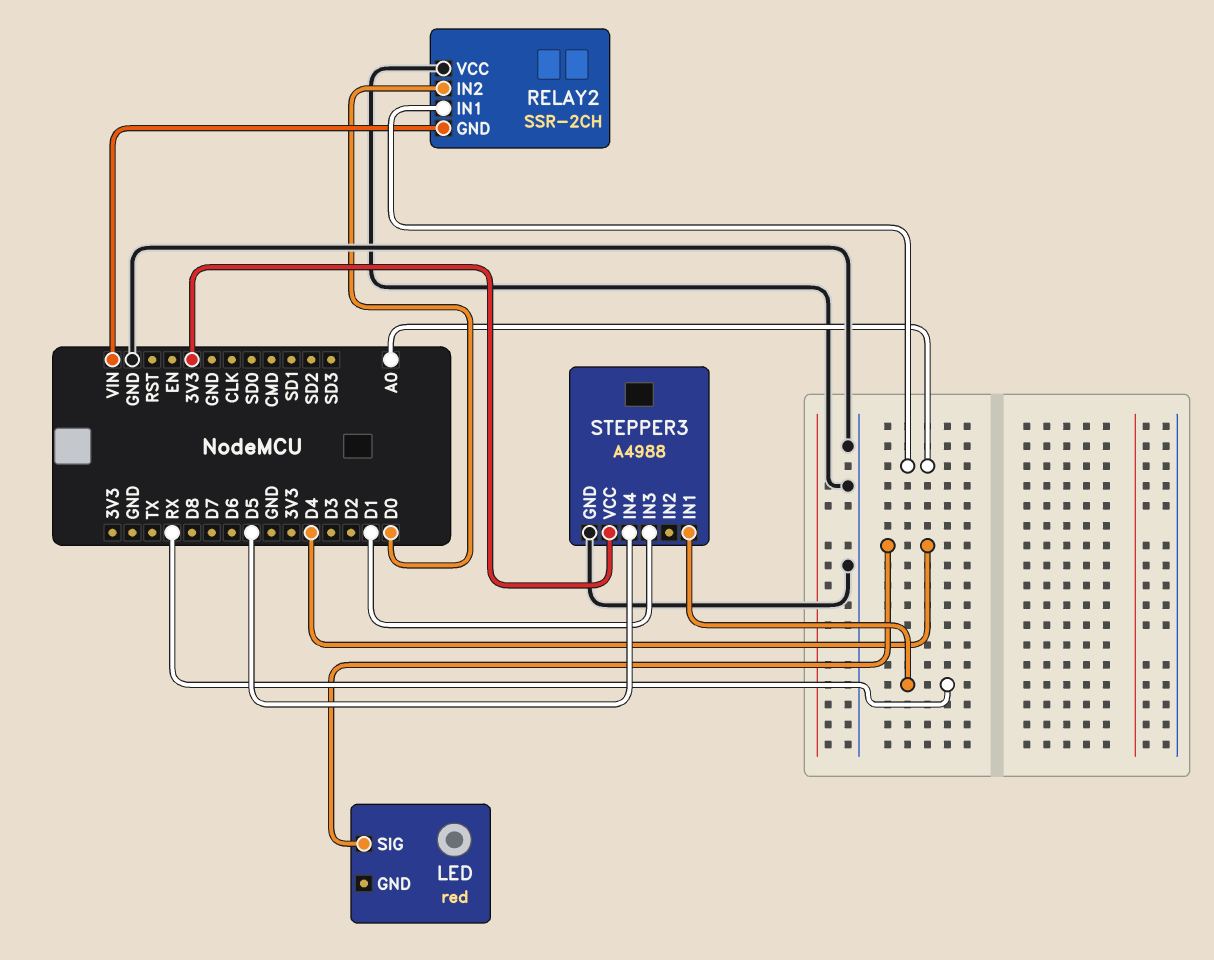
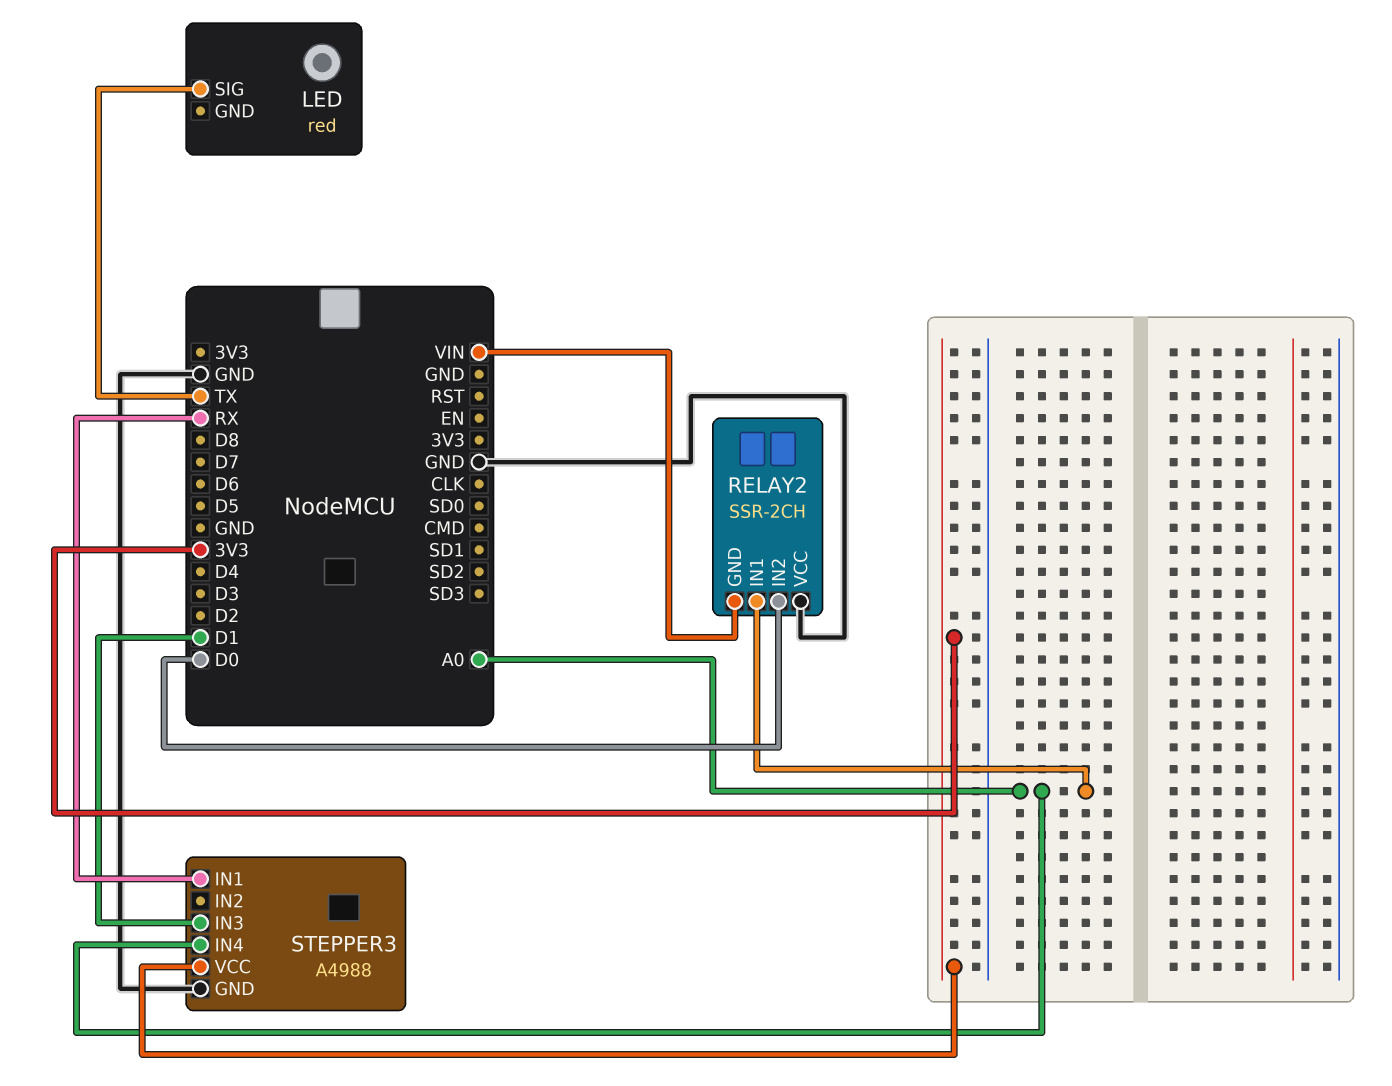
LED pin SIG: D4 -> TX
STEPPER3 pin IN4: D5 -> A0

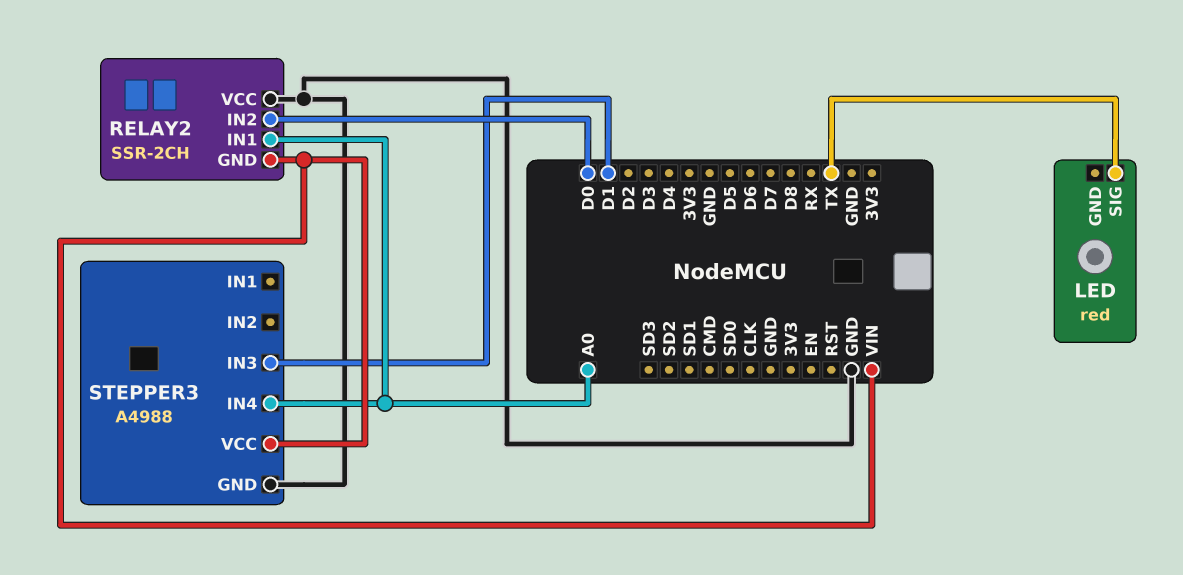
STEPPER3 pin IN1: RX -> none
STEPPER3 pin VCC: 3V3 -> VIN

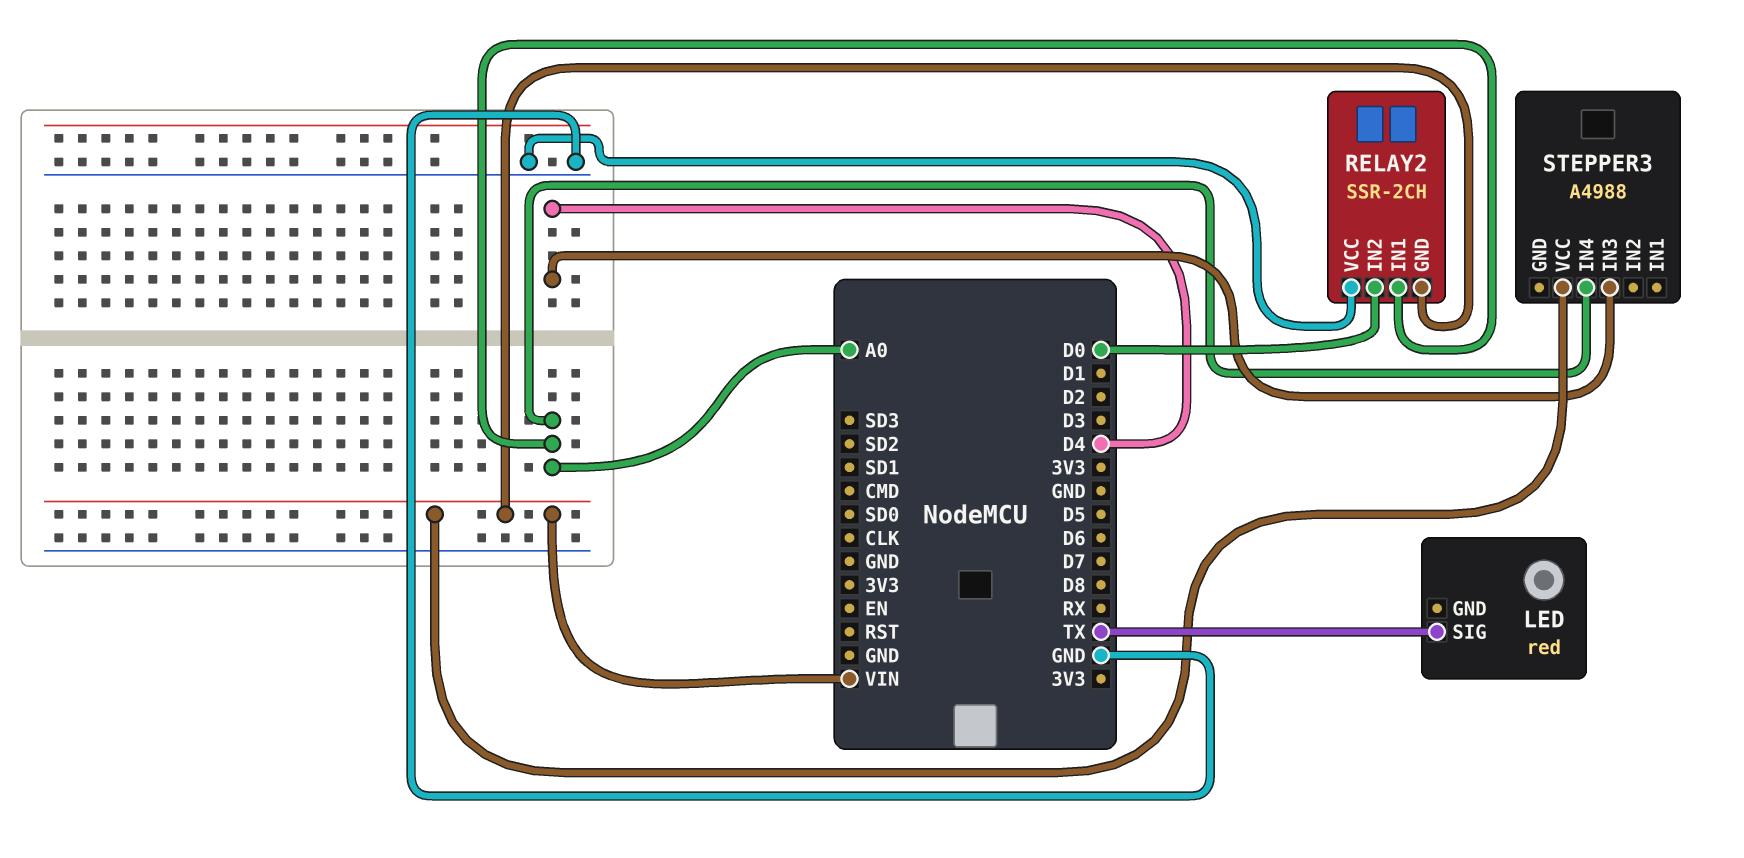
STEPPER3 pin GND: GND -> none
STEPPER3 pin IN3: D1 -> D4

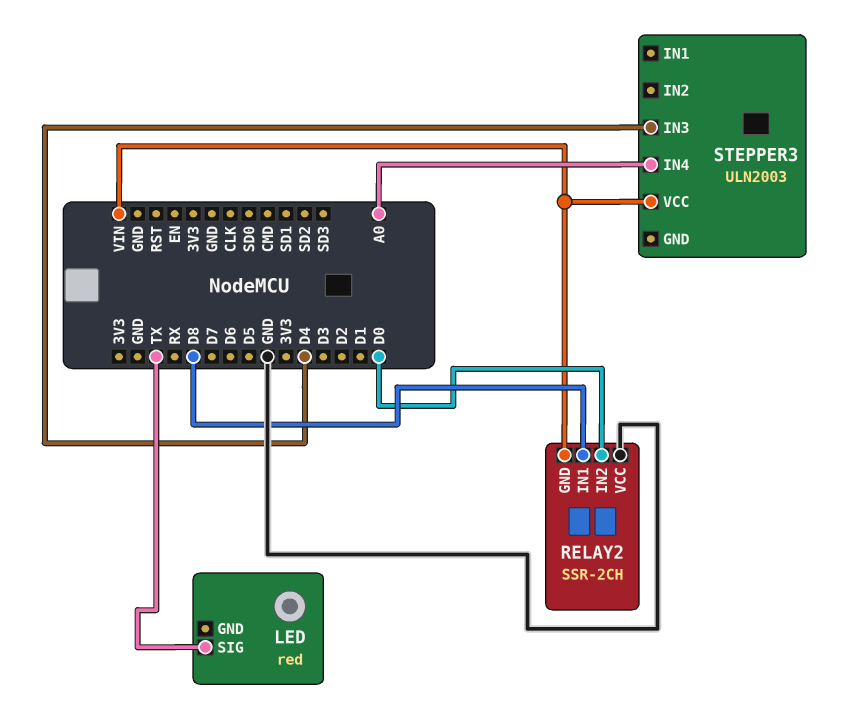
RELAY2 pin IN1: A0 -> D8
STEPPER3: A4988 -> ULN2003

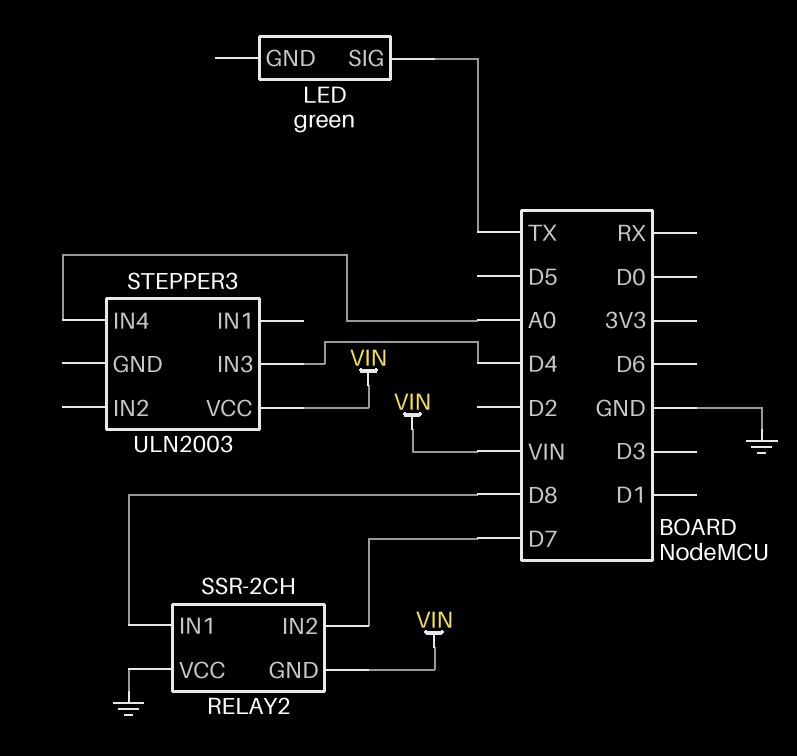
LED: red -> green
RELAY2 pin IN2: D0 -> D7

